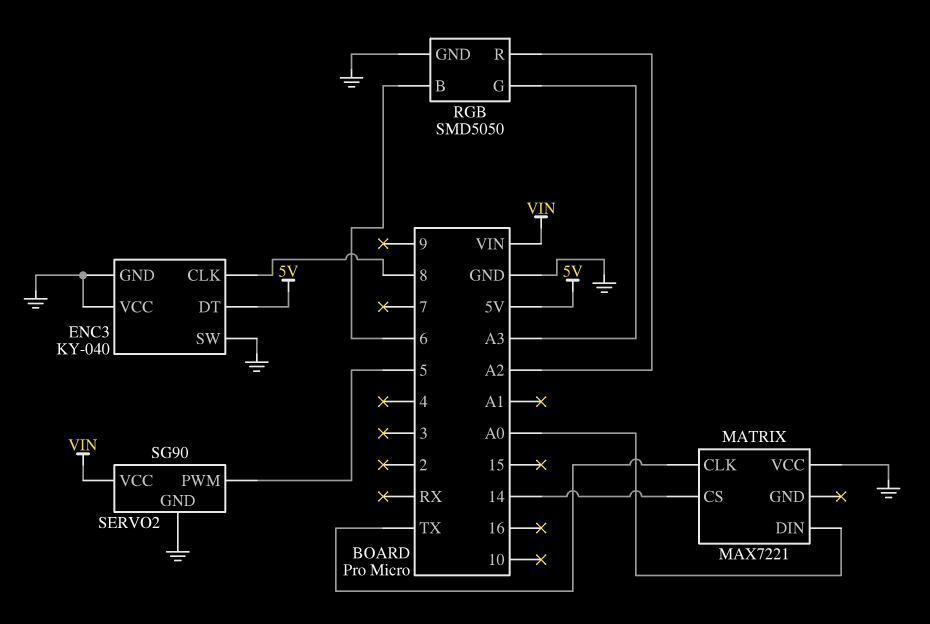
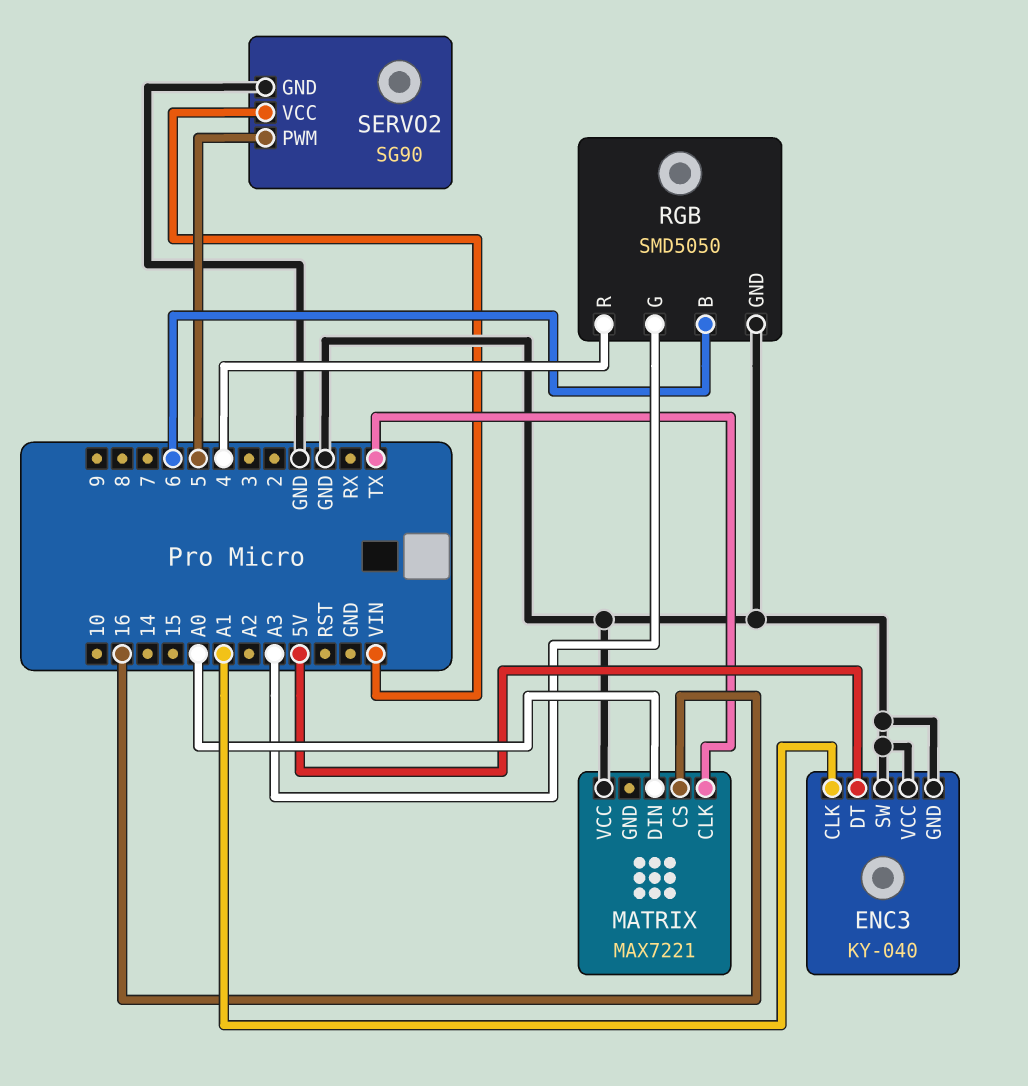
ENC3 pin CLK: 8 -> A1
MATRIX pin CS: 14 -> 16
RGB pin R: A2 -> 4

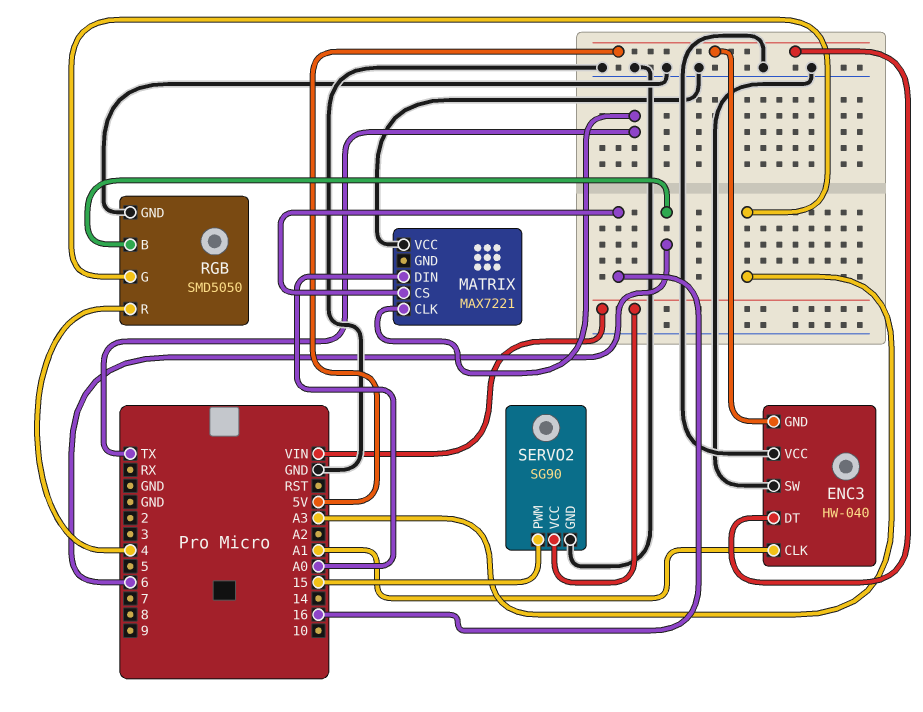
ENC3: KY-040 -> HW-040
ENC3 pin GND: GND -> 5V
SERVO2 pin PWM: 5 -> 15

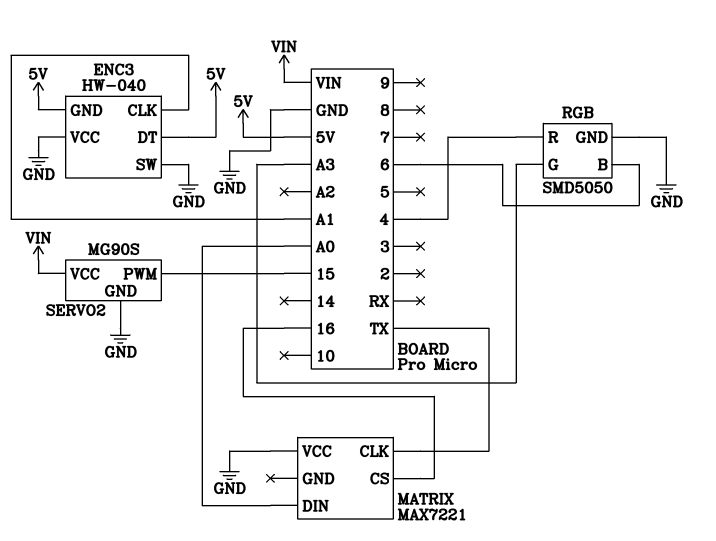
SERVO2: SG90 -> MG90S

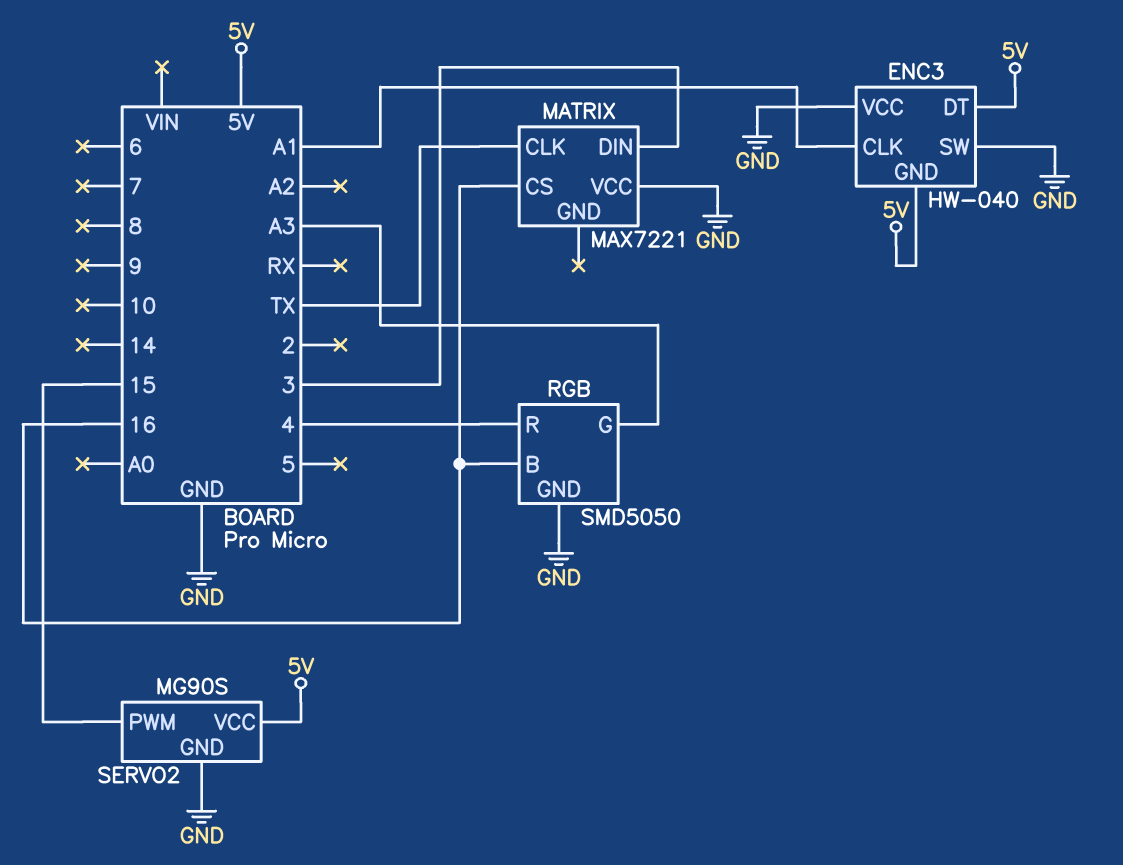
MATRIX pin DIN: A0 -> 3
RGB pin B: 6 -> 16
SERVO2 pin VCC: VIN -> 5V

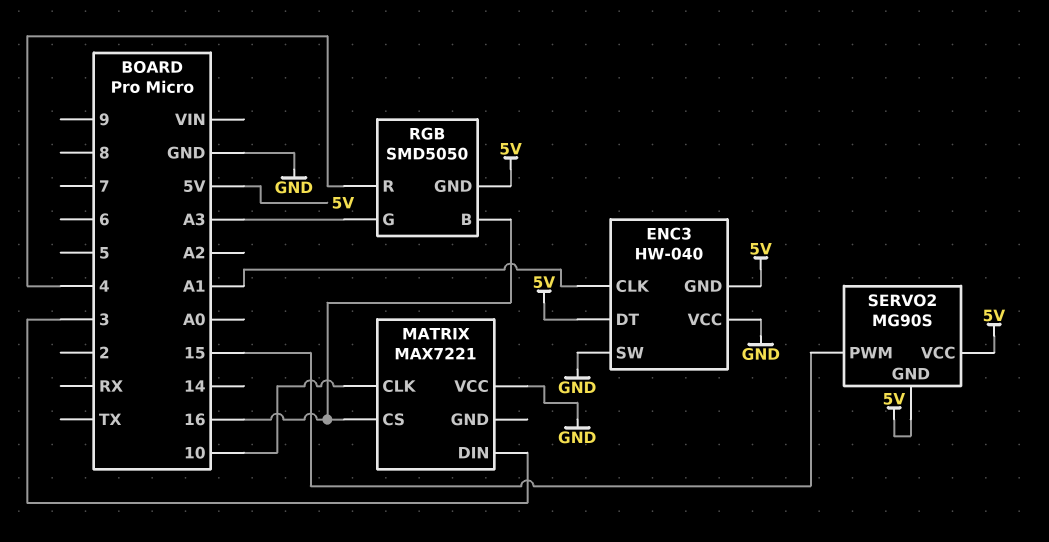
MATRIX pin CLK: TX -> 10
RGB pin GND: GND -> 5V
SERVO2 pin GND: GND -> 5V

